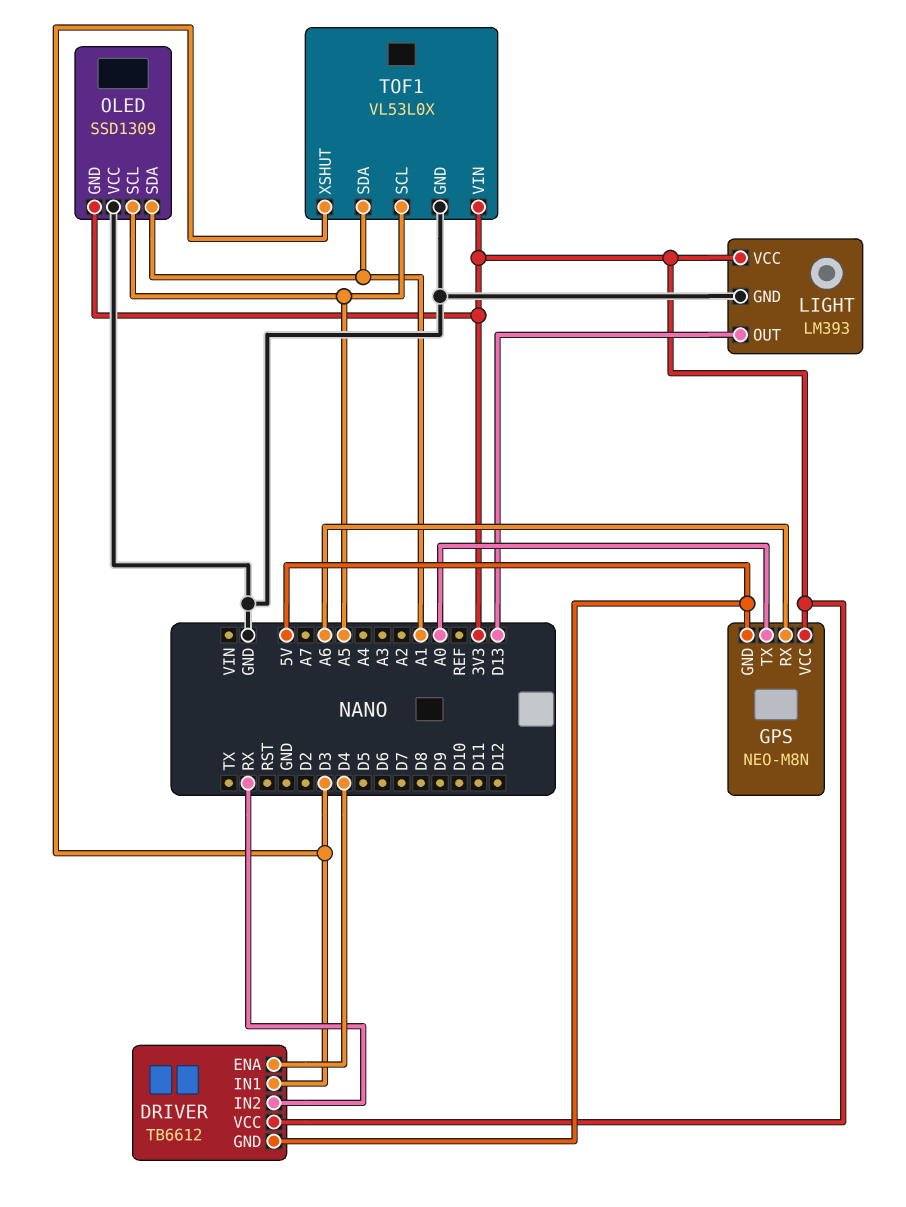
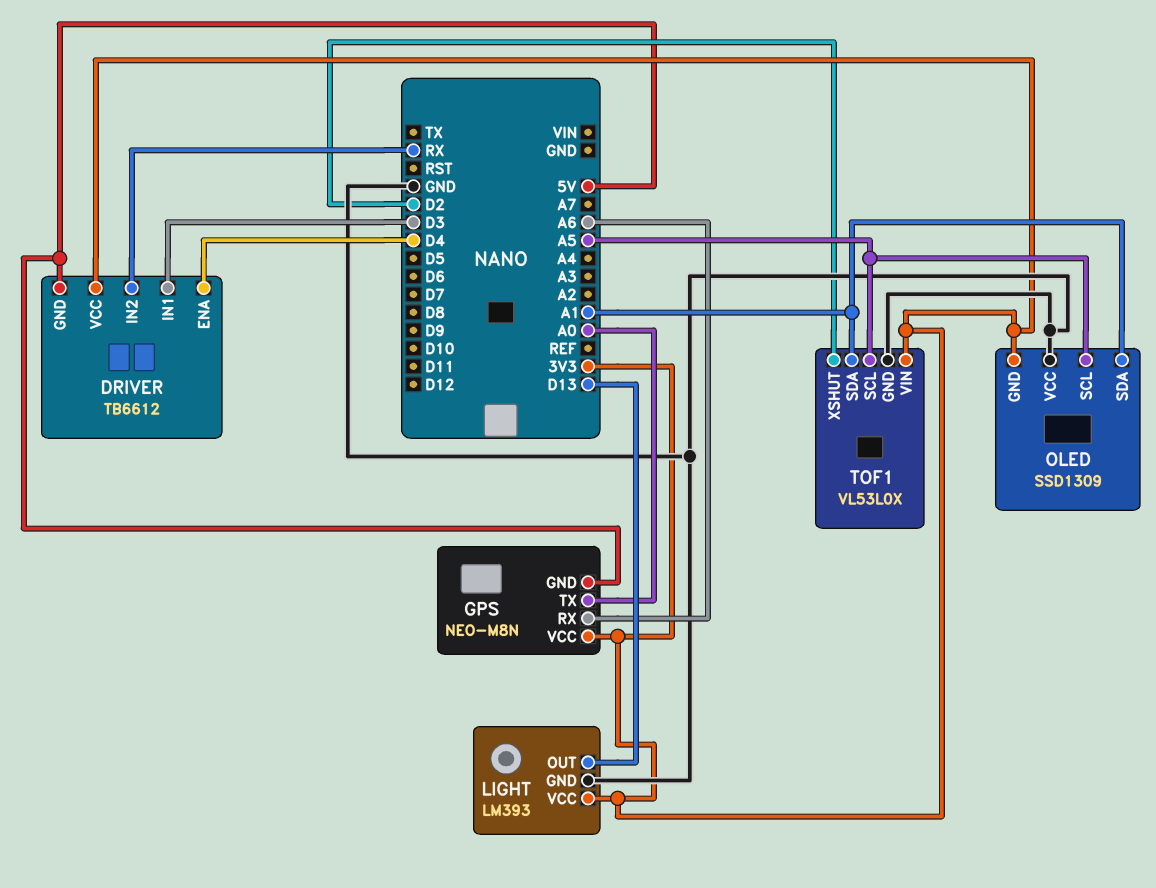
TOF1 pin XSHUT: D3 -> D2

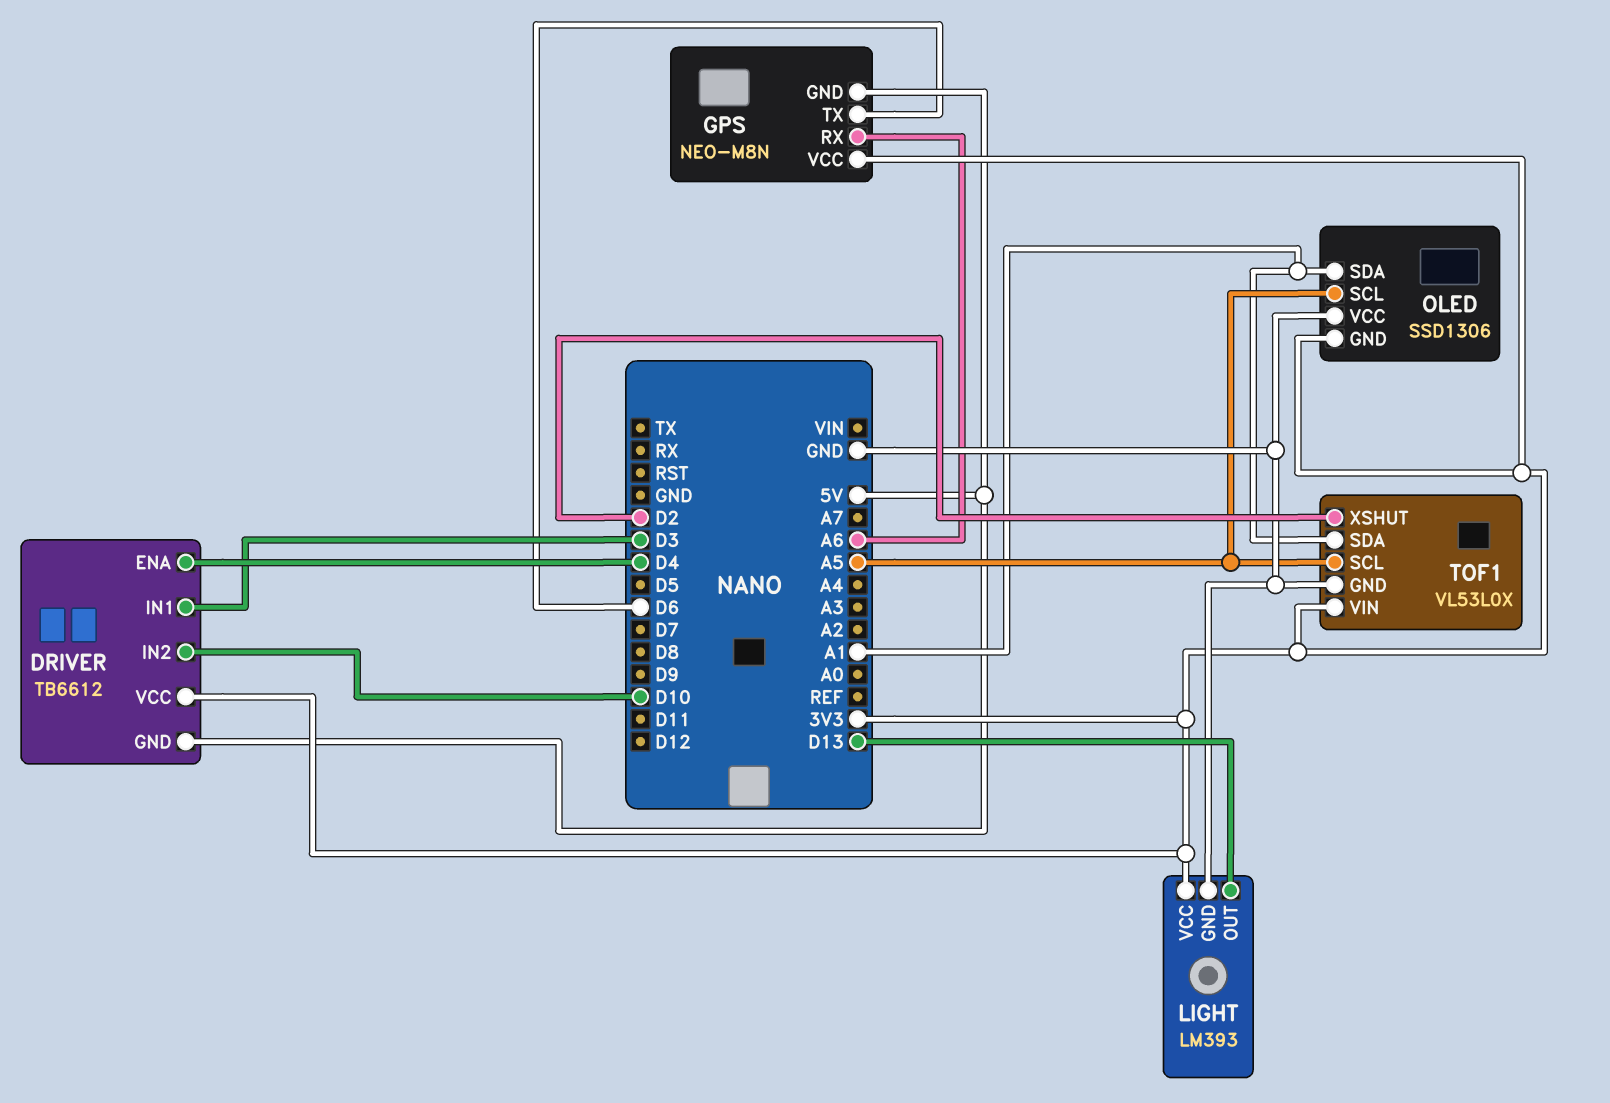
DRIVER pin IN2: RX -> D10
GPS pin TX: A0 -> D6
OLED: SSD1309 -> SSD1306

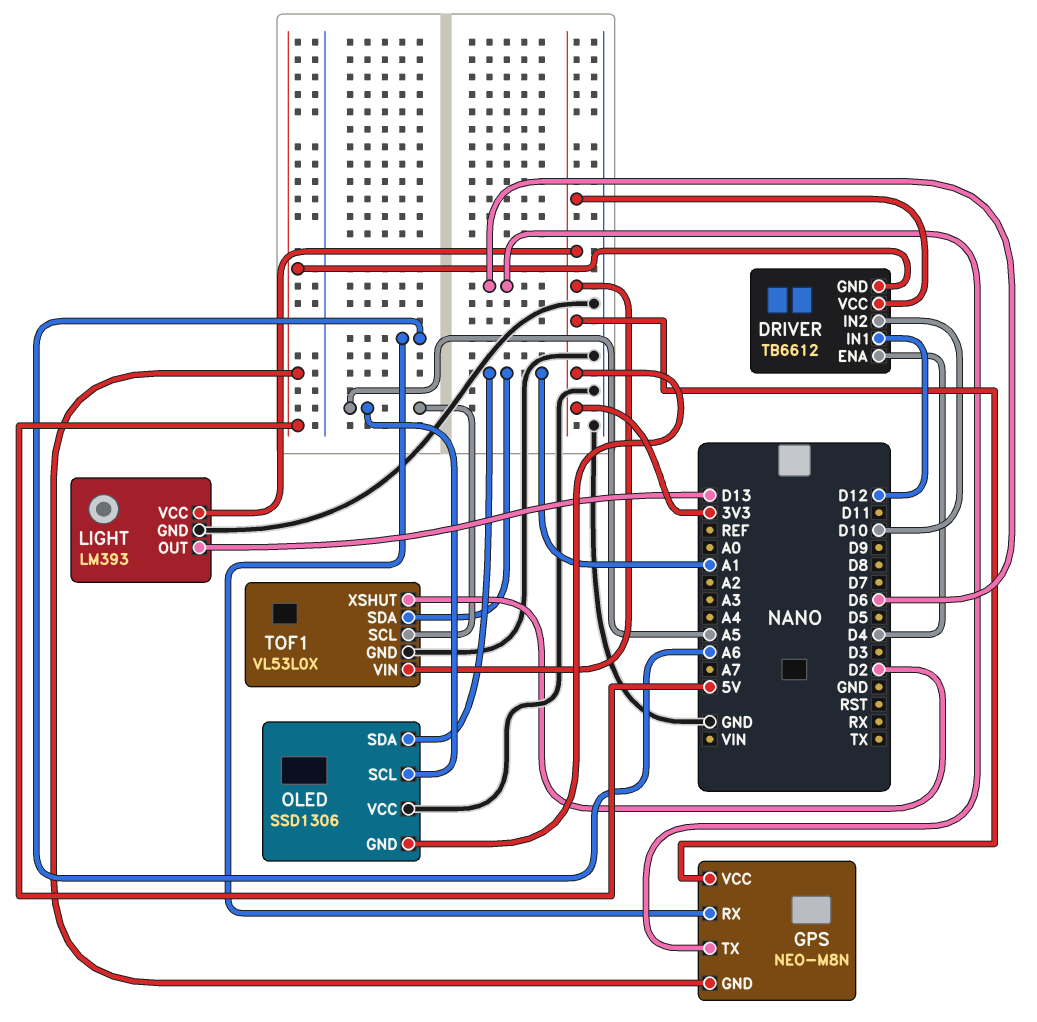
DRIVER pin IN1: D3 -> D12

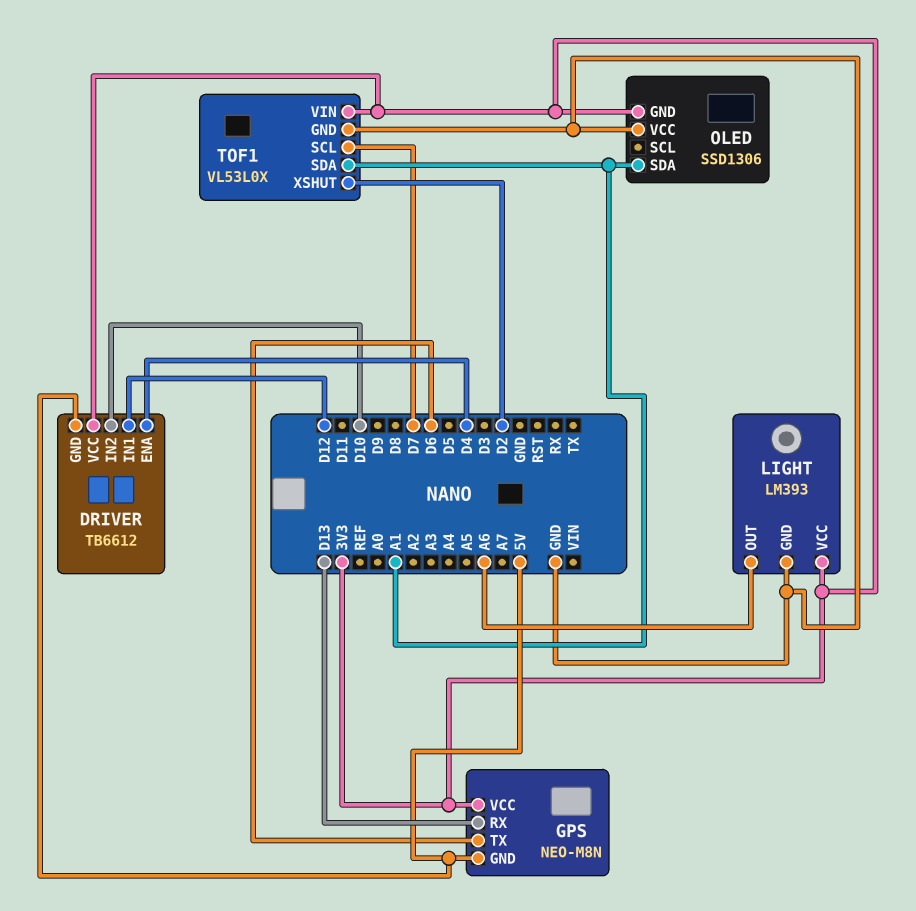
GPS pin RX: A6 -> D13
LIGHT pin OUT: D13 -> A6
OLED pin SCL: A5 -> none
TOF1 pin SCL: A5 -> D7

